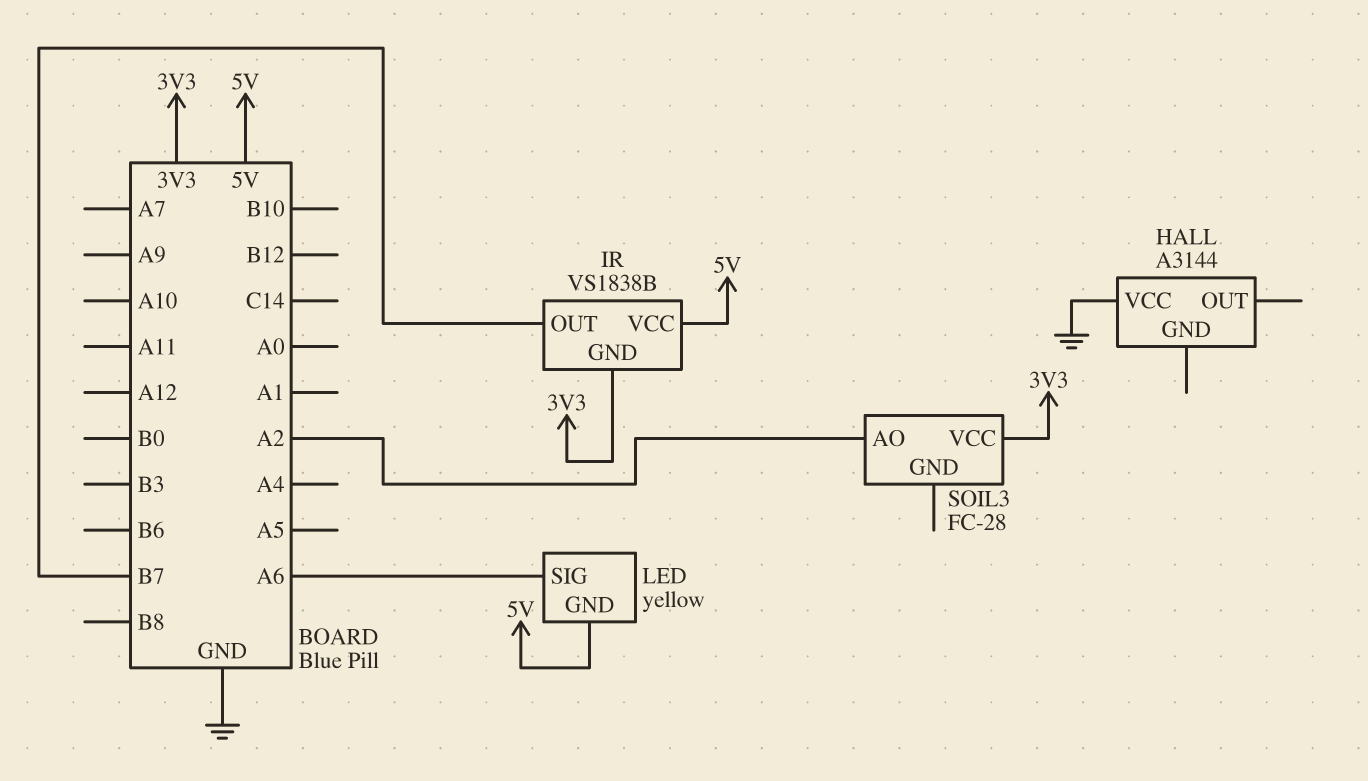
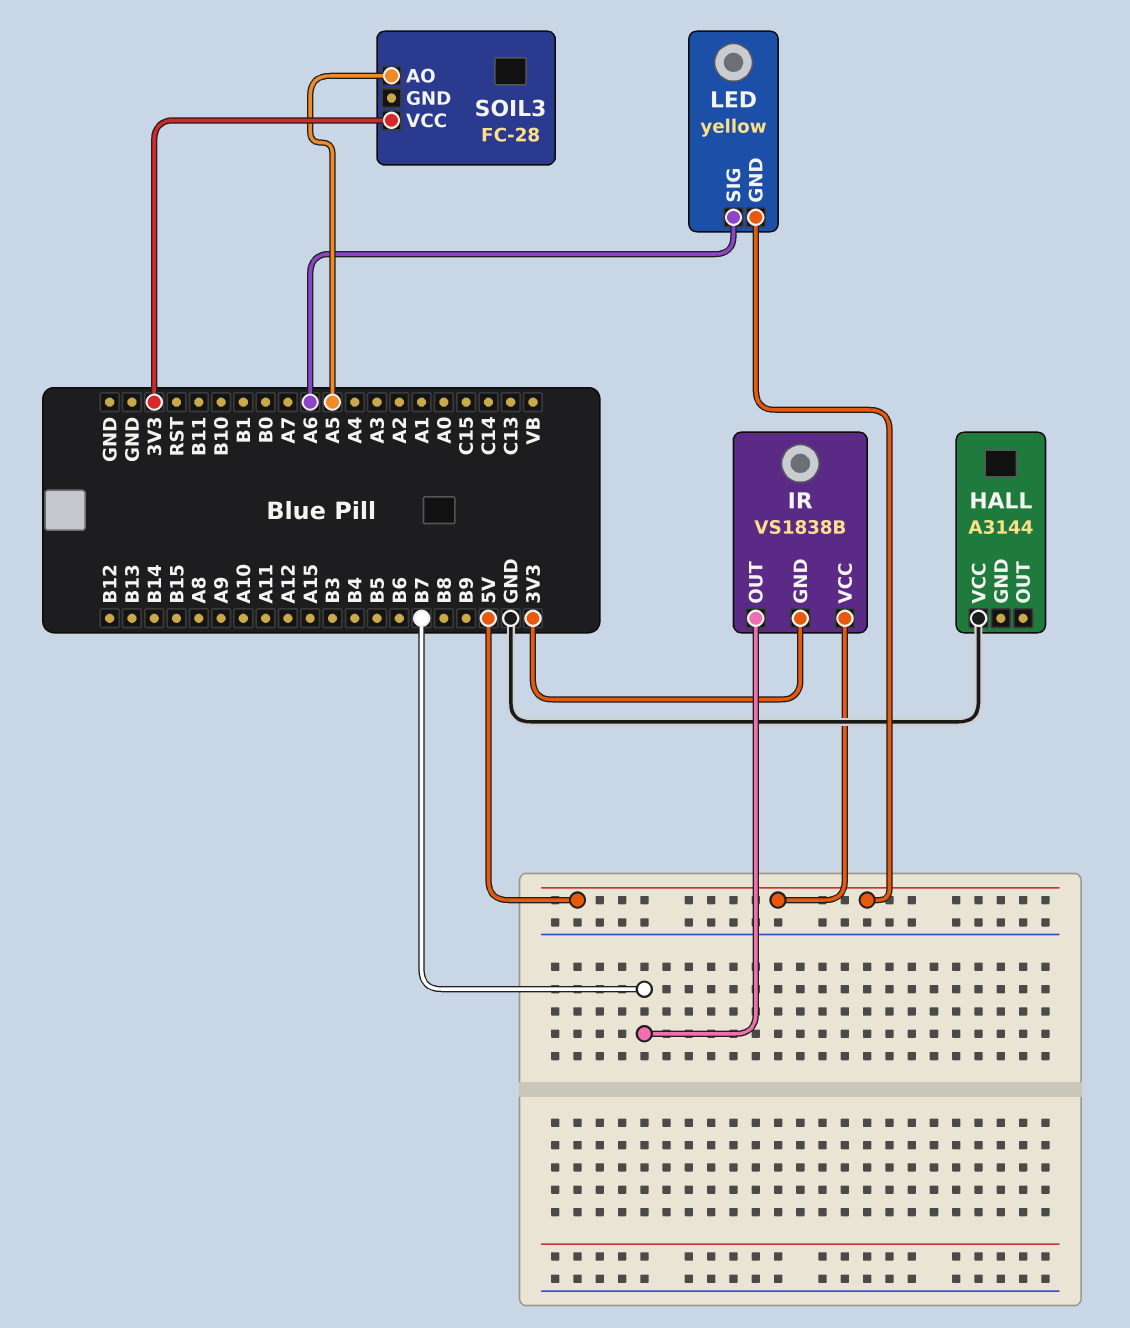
SOIL3 pin AO: A2 -> A5

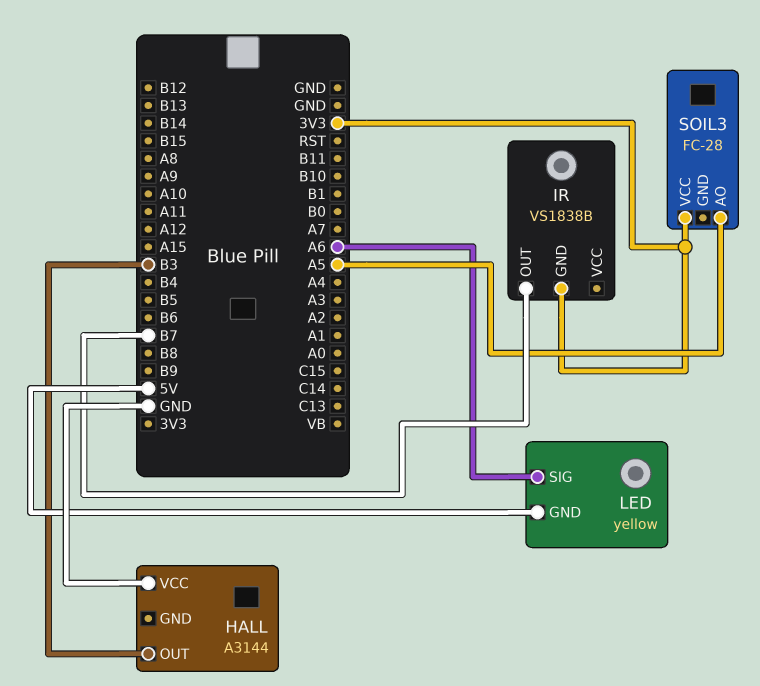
HALL pin OUT: none -> B3
IR pin VCC: 5V -> none

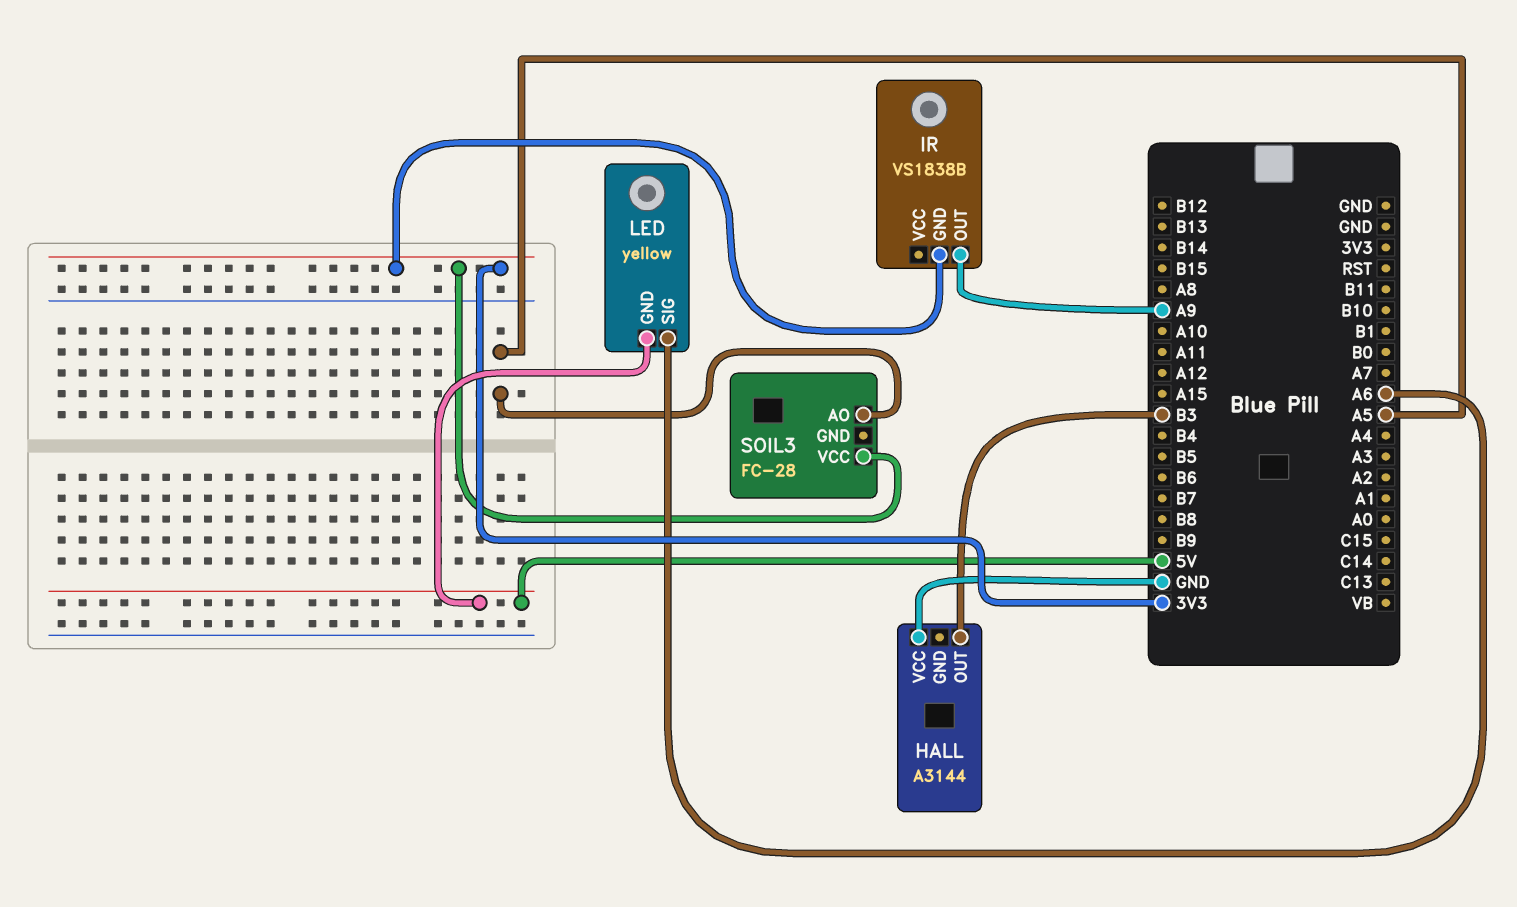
IR pin OUT: B7 -> A9

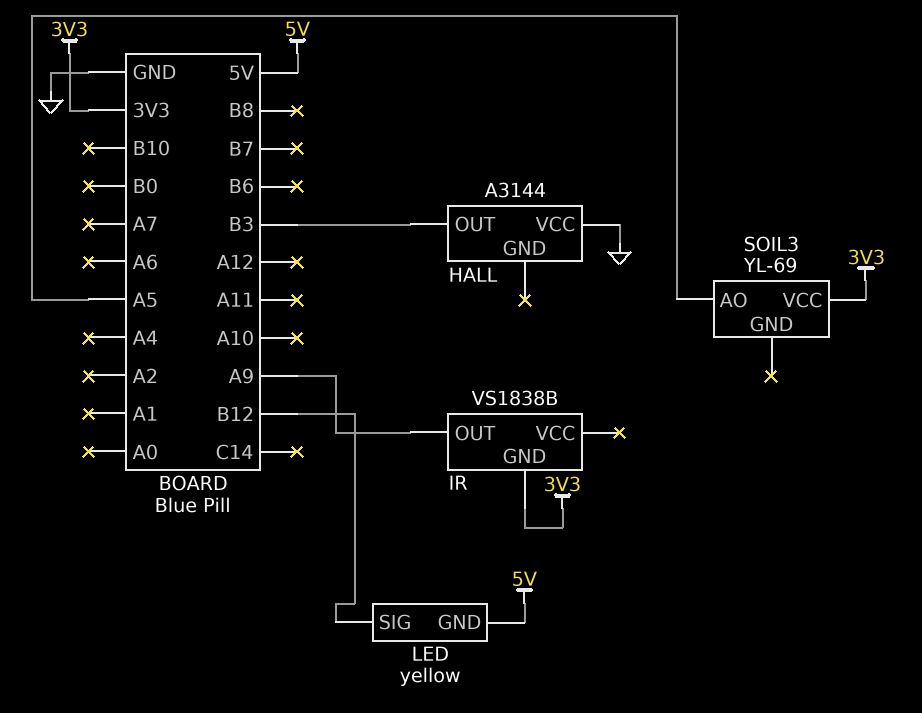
LED pin SIG: A6 -> B12
SOIL3: FC-28 -> YL-69

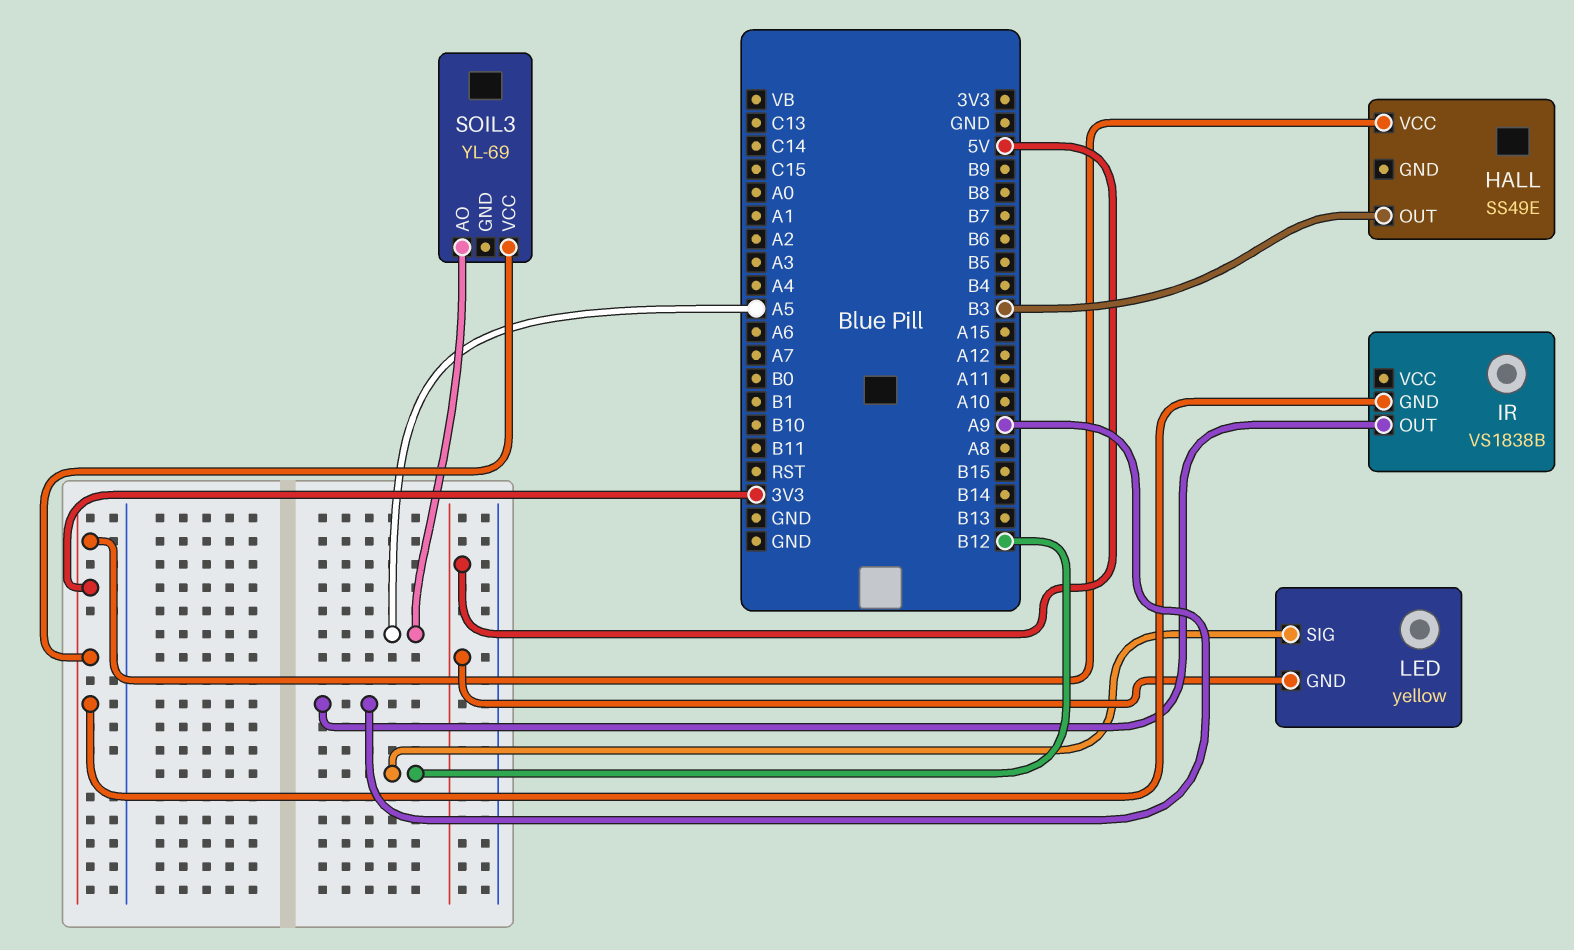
HALL: A3144 -> SS49E
HALL pin VCC: GND -> 3V3

